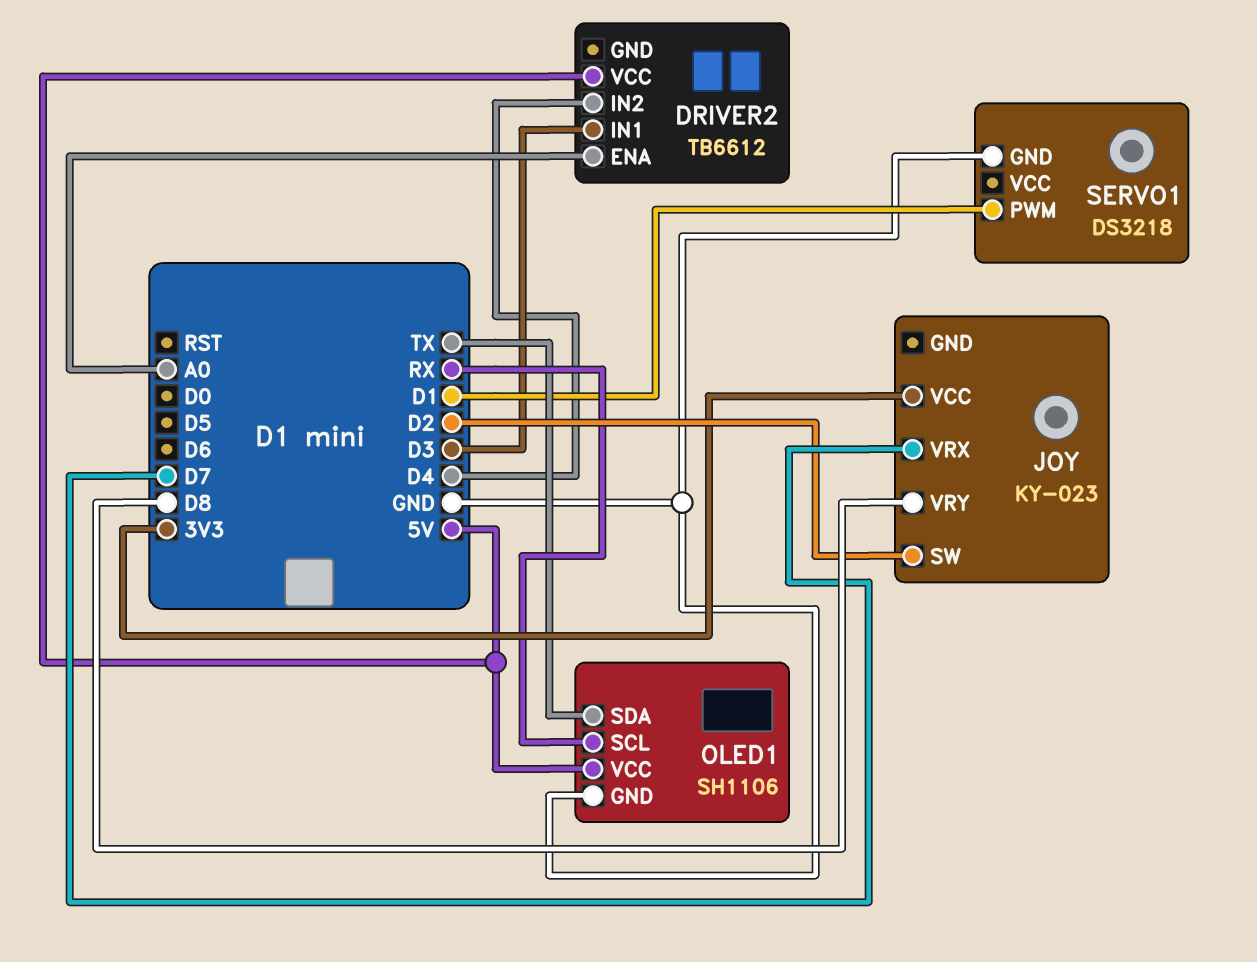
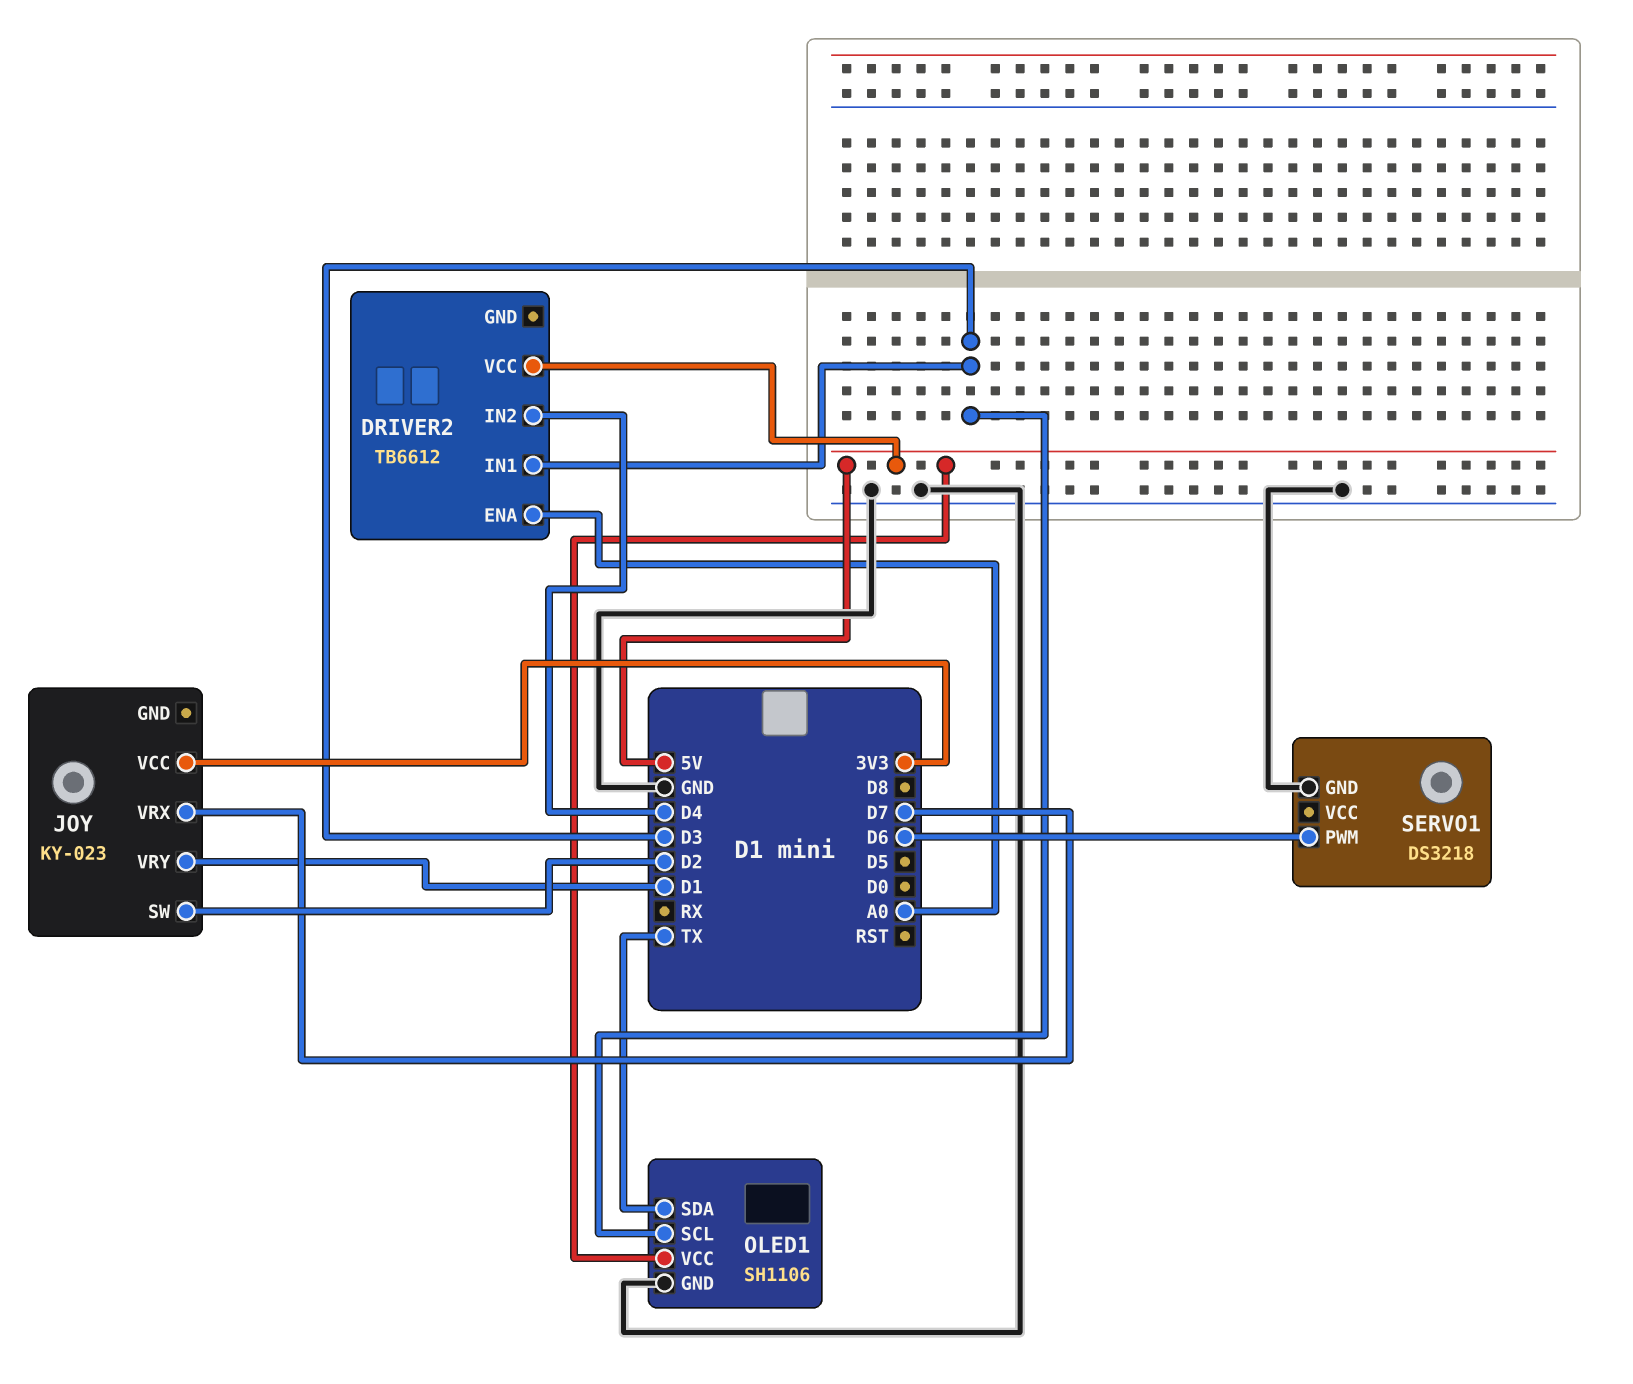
JOY pin VRY: D8 -> D1
OLED1 pin SCL: RX -> D3
SERVO1 pin PWM: D1 -> D6

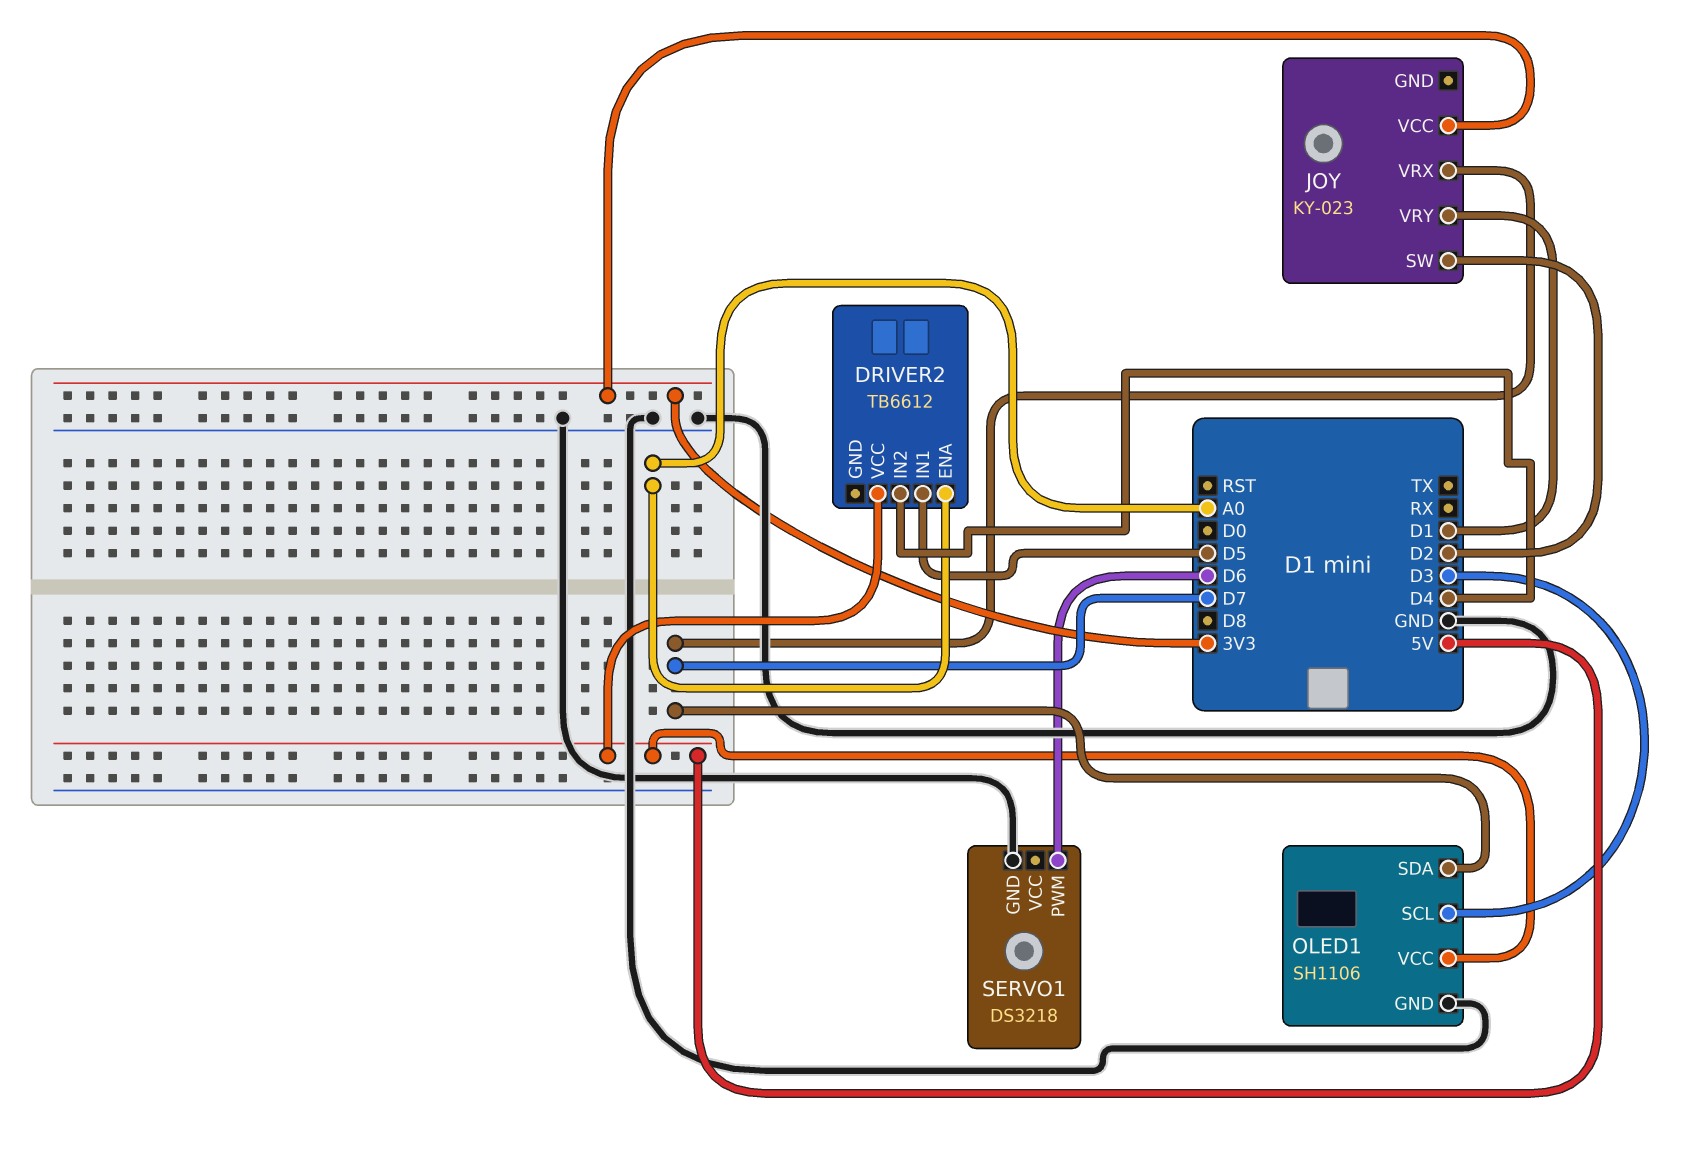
DRIVER2 pin IN1: D3 -> D5
OLED1 pin SDA: TX -> D7

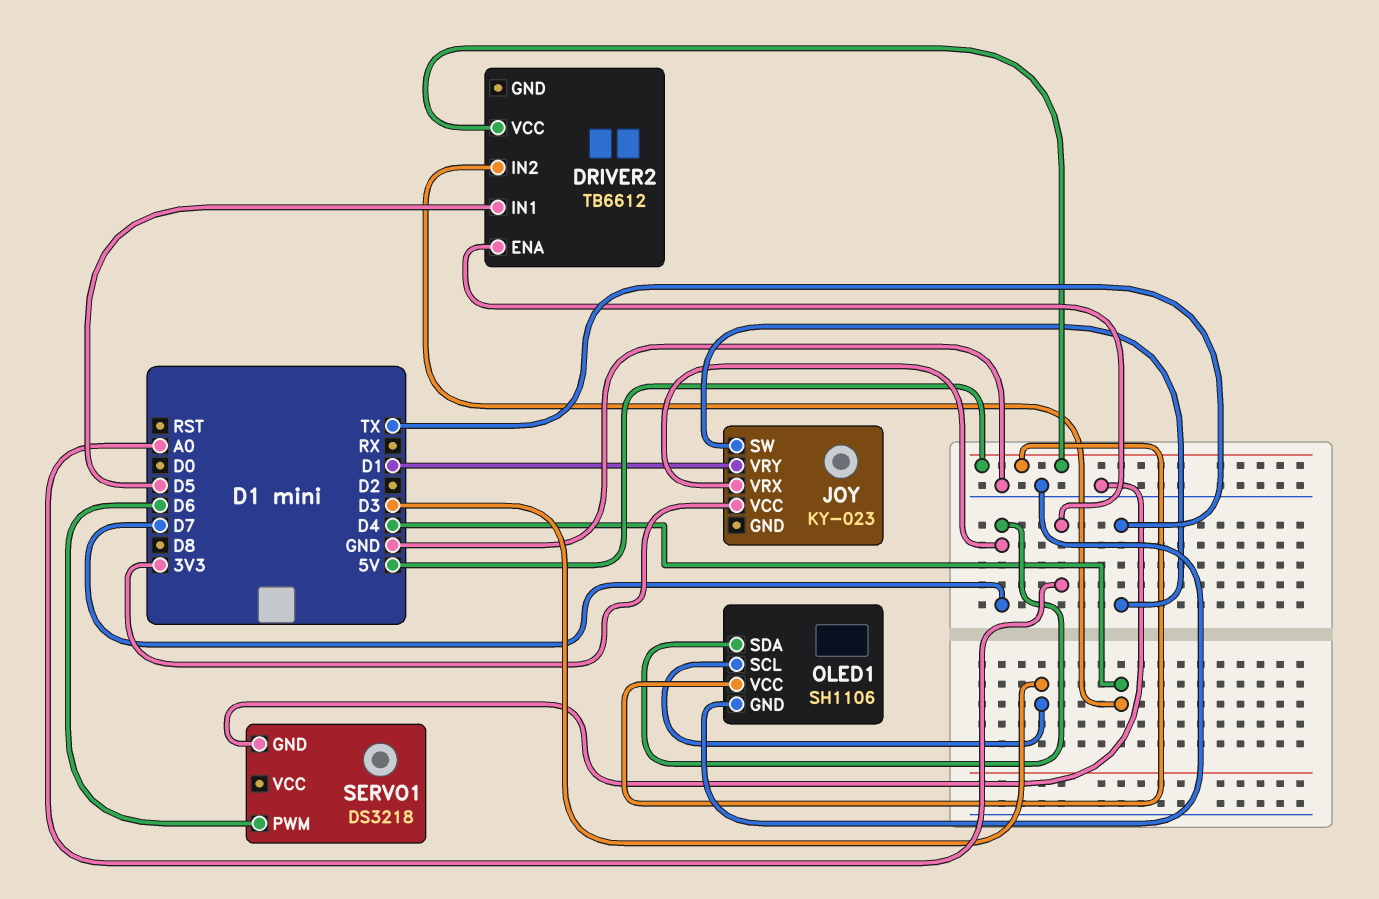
JOY pin SW: D2 -> TX

